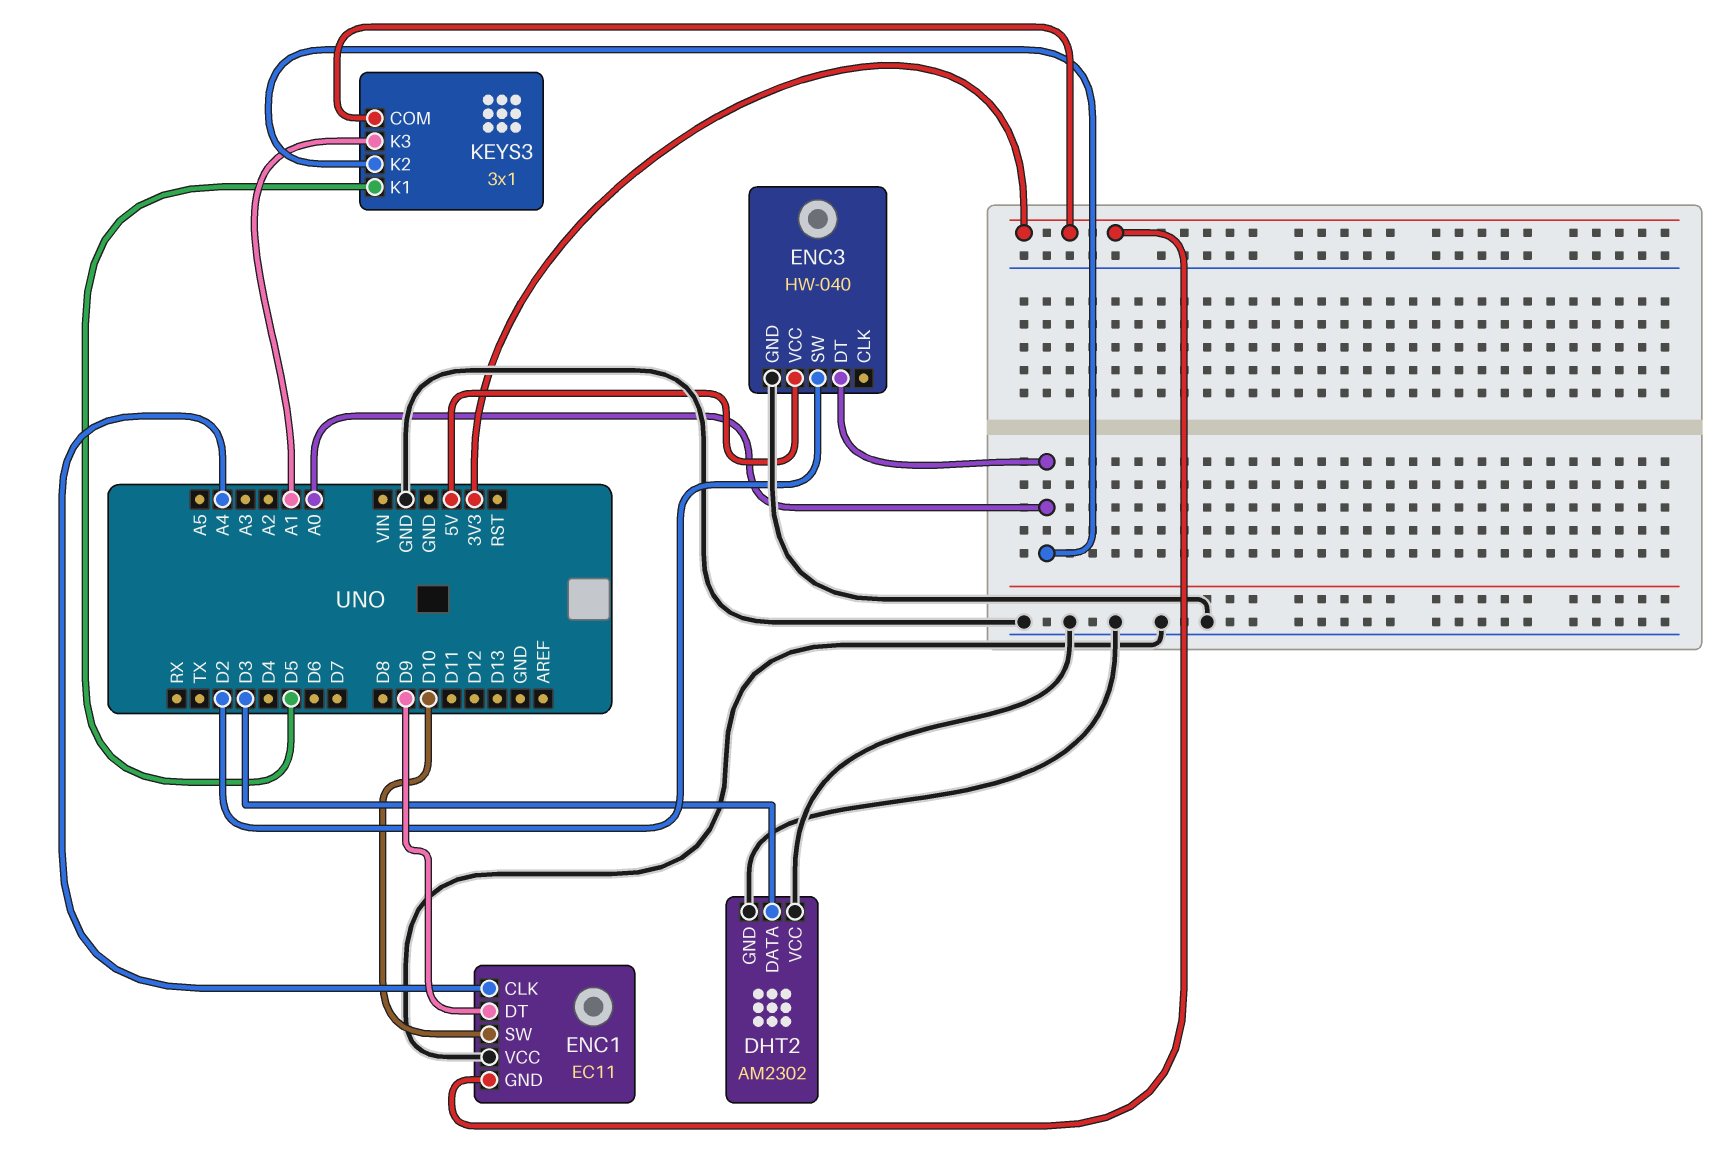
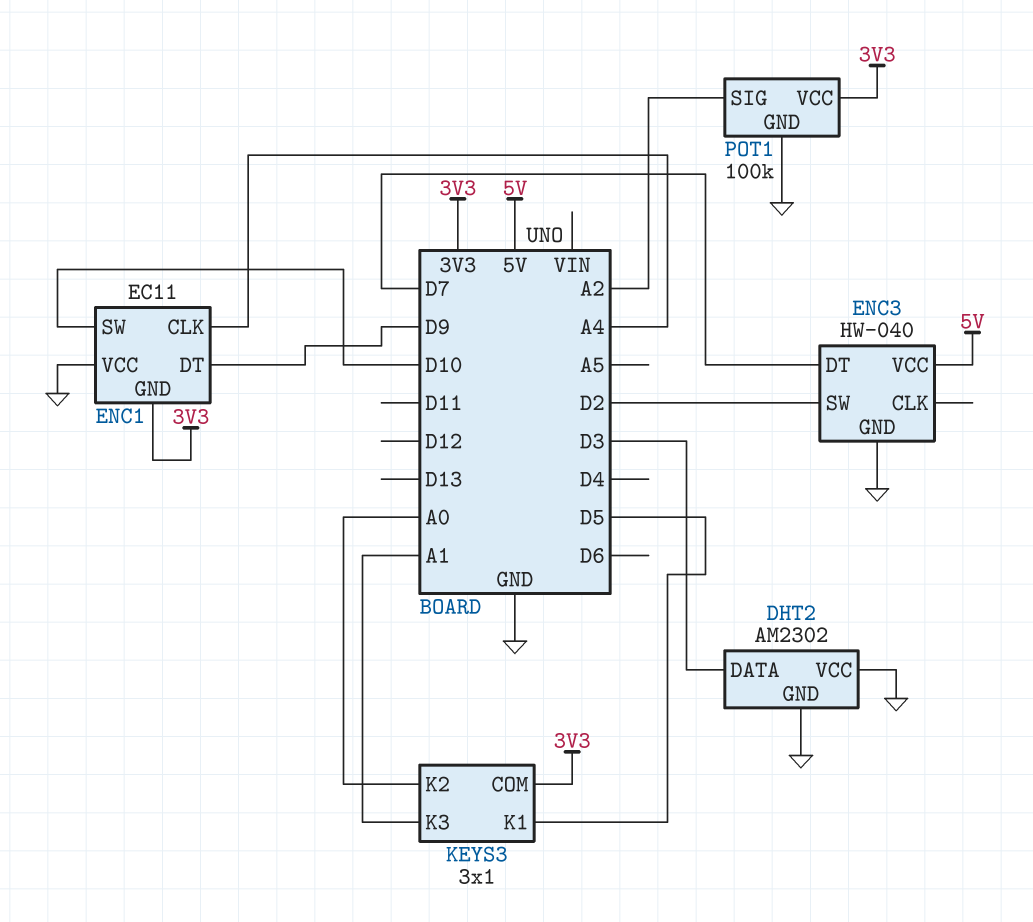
ENC3 pin DT: A0 -> D7
POT1: none -> 100k
POT1 pin GND: none -> GND
POT1 pin SIG: none -> A2
POT1 pin VCC: none -> 3V3

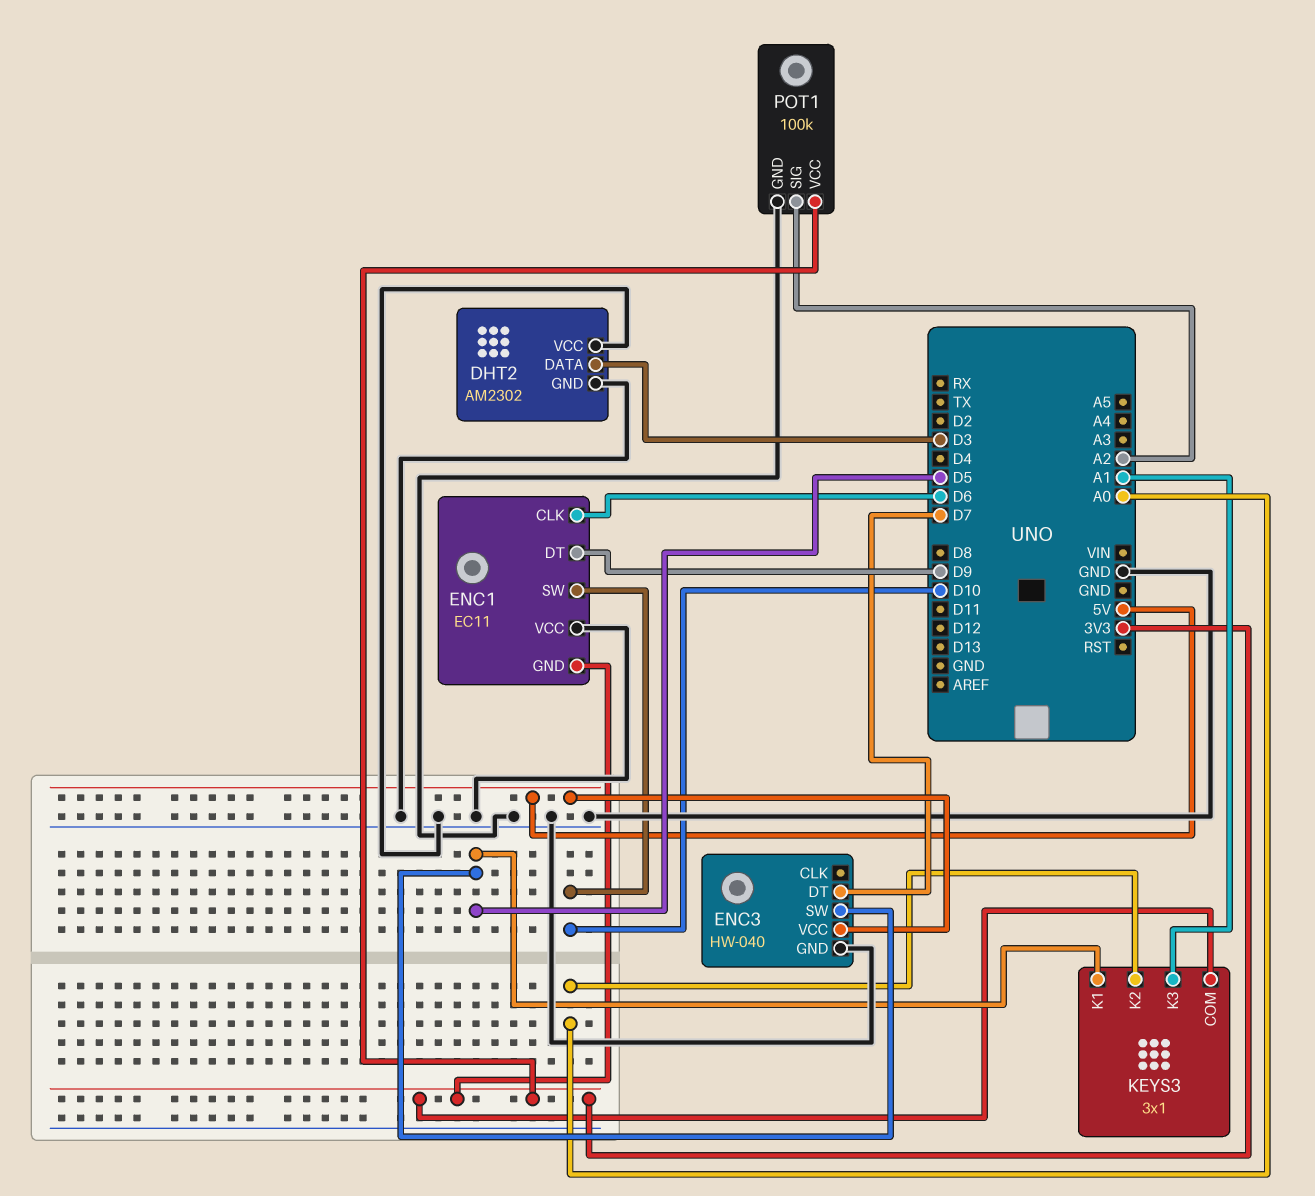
ENC1 pin CLK: A4 -> D6
ENC3 pin SW: D2 -> D5

